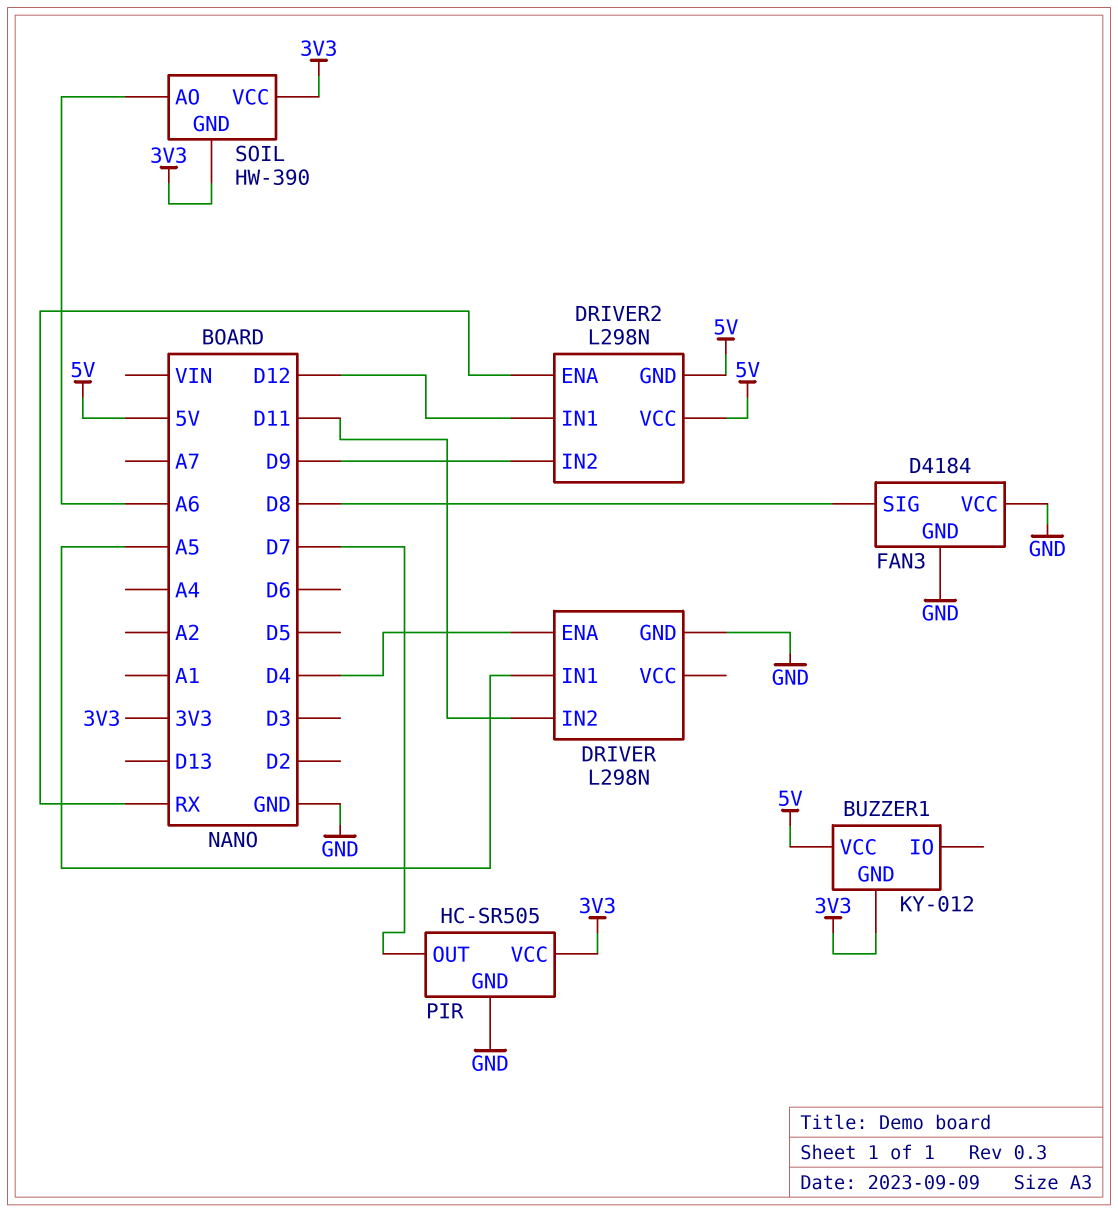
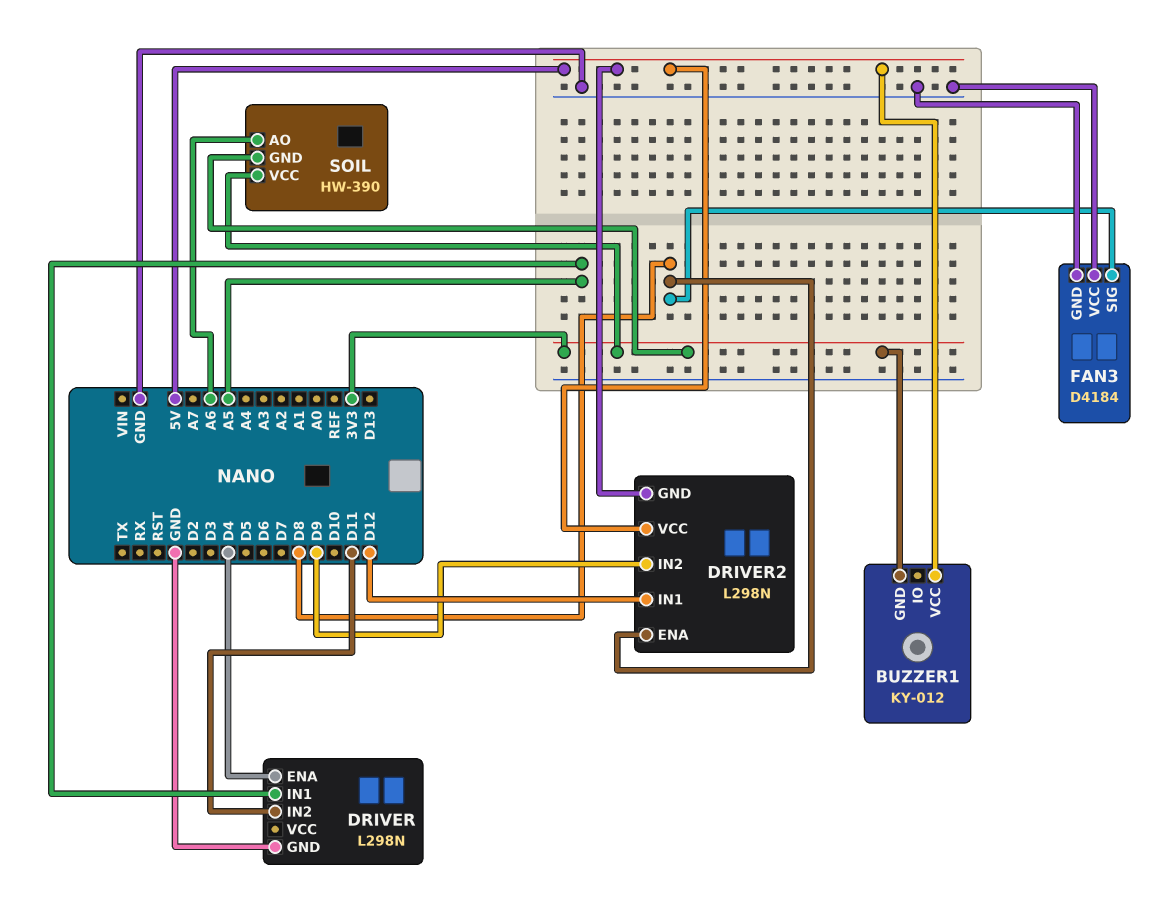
DRIVER2 pin ENA: RX -> D8
PIR: HC-SR505 -> none
PIR pin GND: GND -> none
PIR pin OUT: D7 -> none
PIR pin VCC: 3V3 -> none

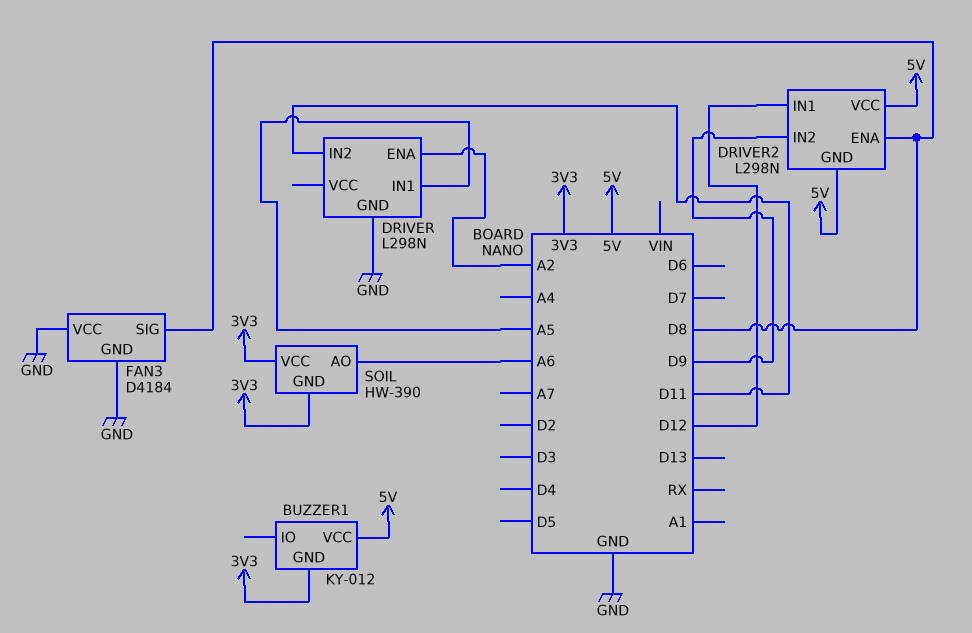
DRIVER pin ENA: D4 -> A2

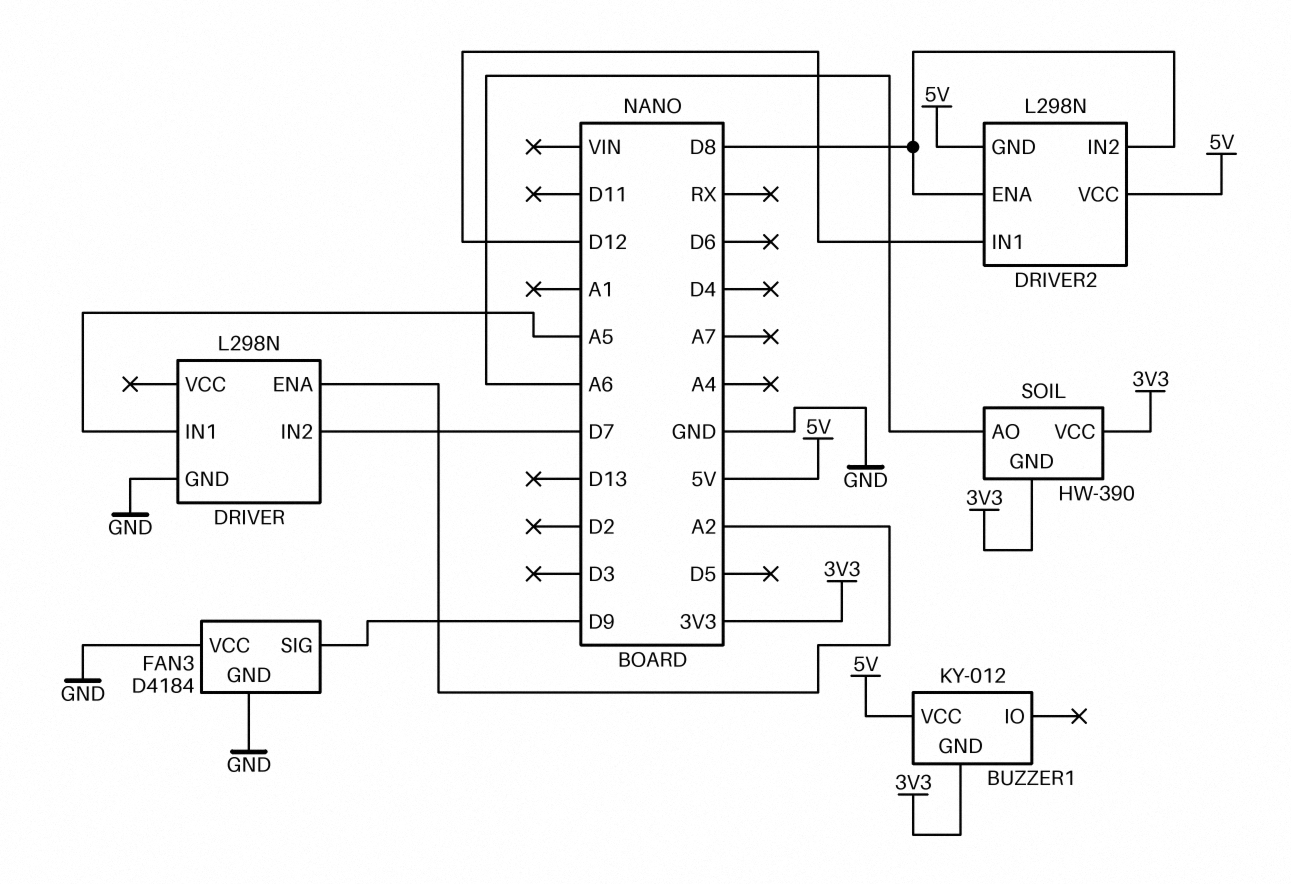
DRIVER pin IN2: D11 -> D7
DRIVER2 pin IN2: D9 -> D8
FAN3 pin SIG: D8 -> D9

